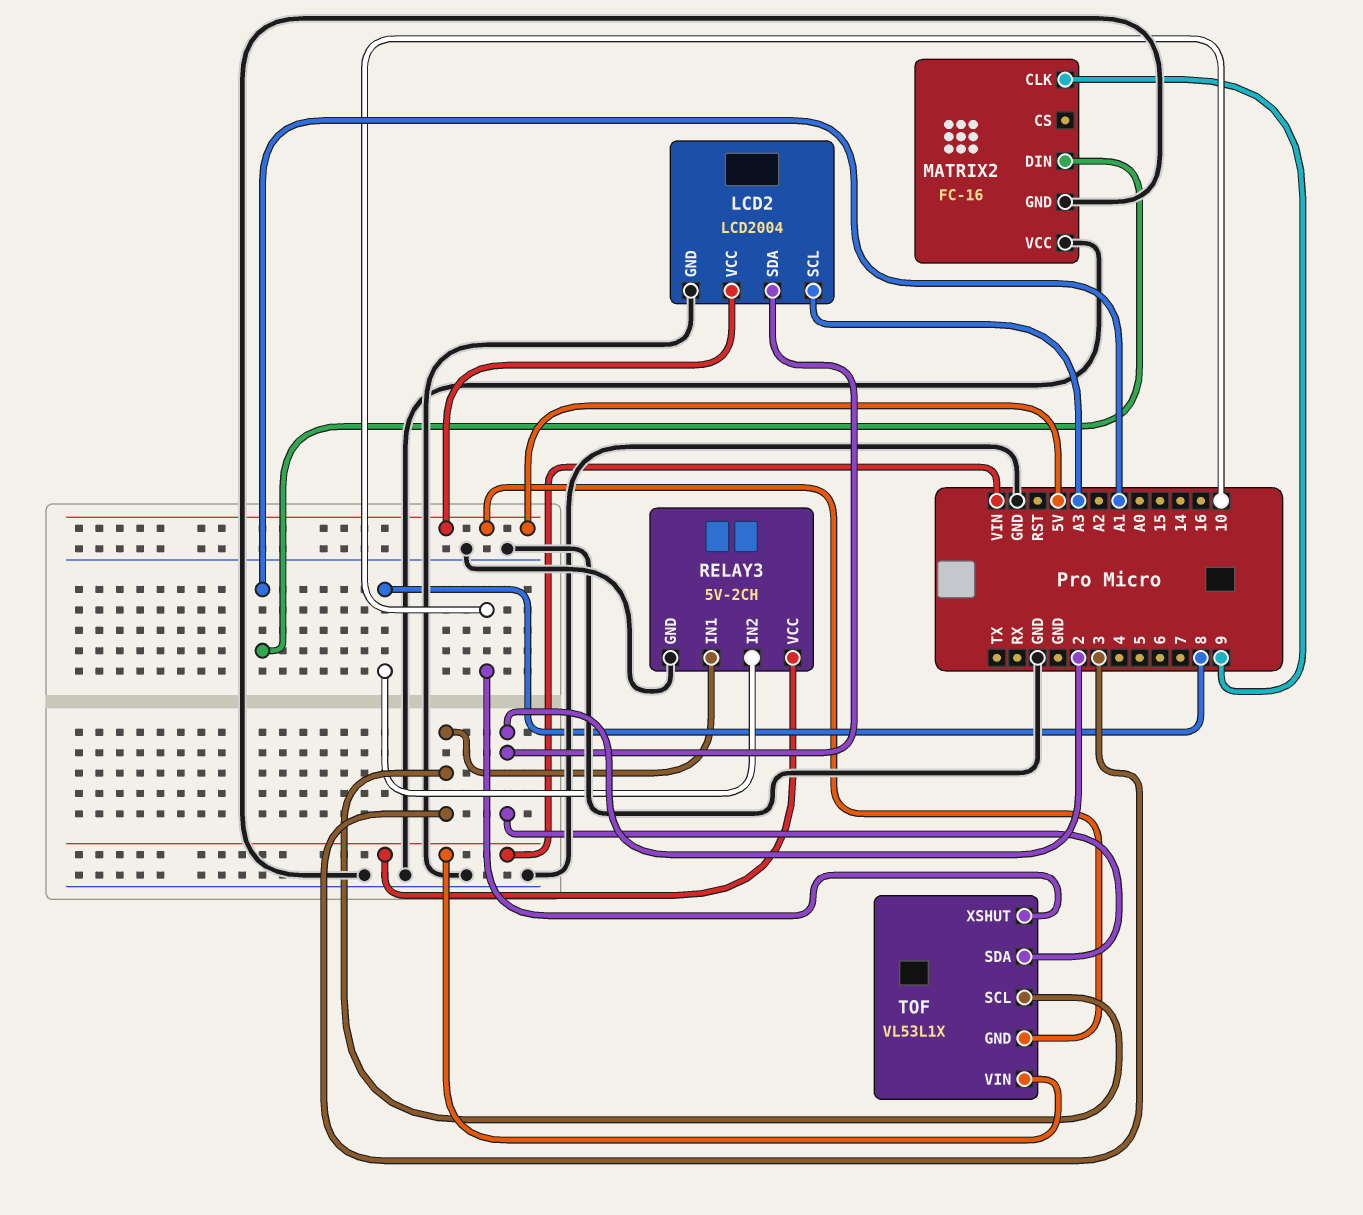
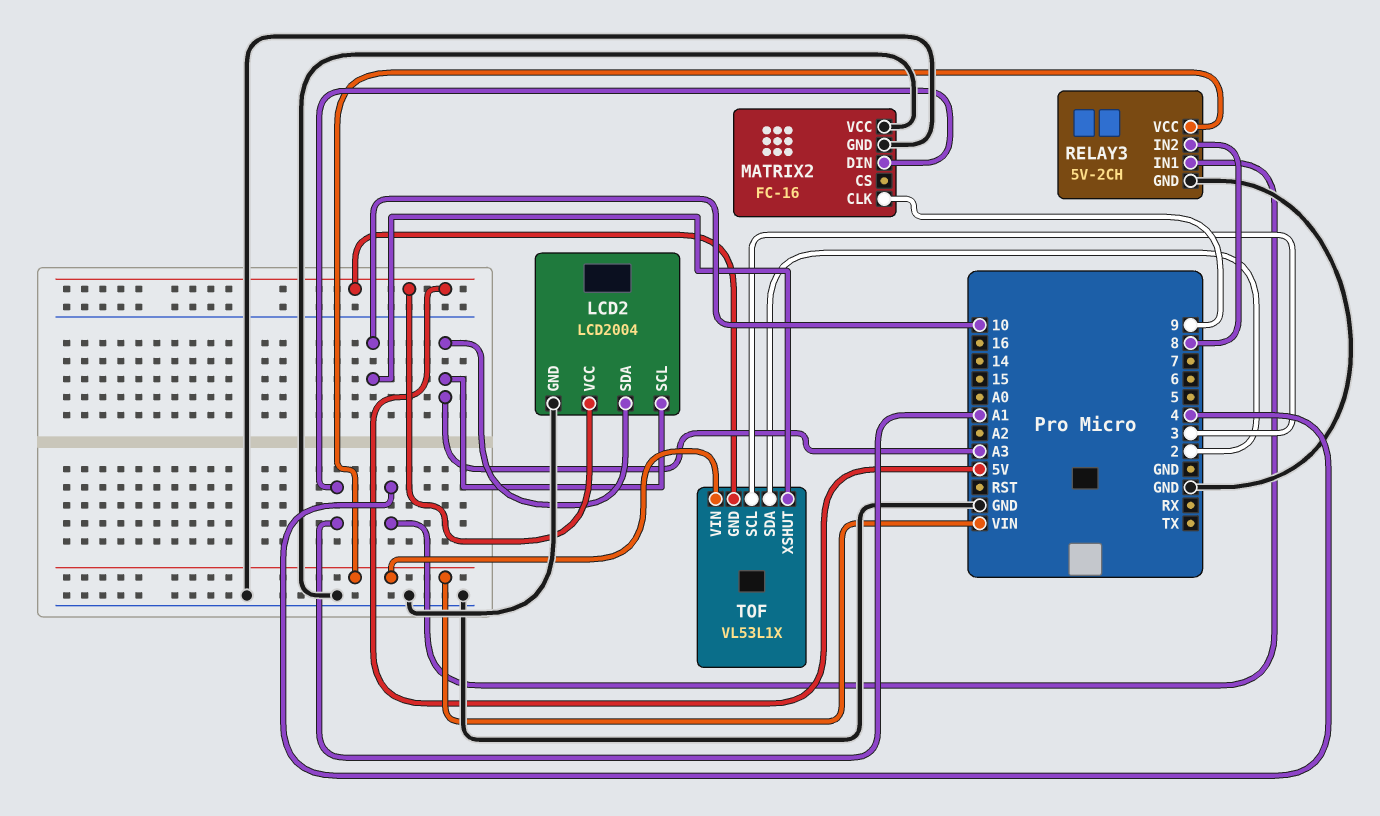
LCD2 pin SDA: 2 -> A3
RELAY3 pin IN1: 3 -> 4

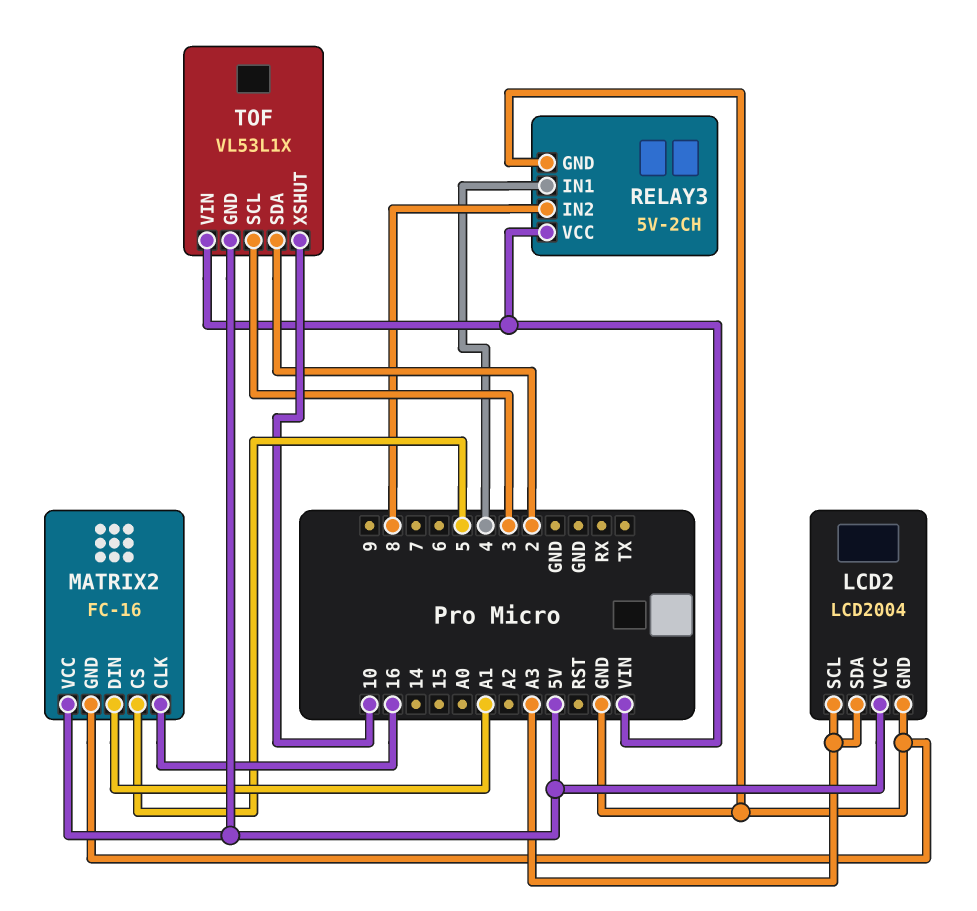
MATRIX2 pin CLK: 9 -> 16
MATRIX2 pin CS: none -> 5
MATRIX2 pin VCC: GND -> 5V

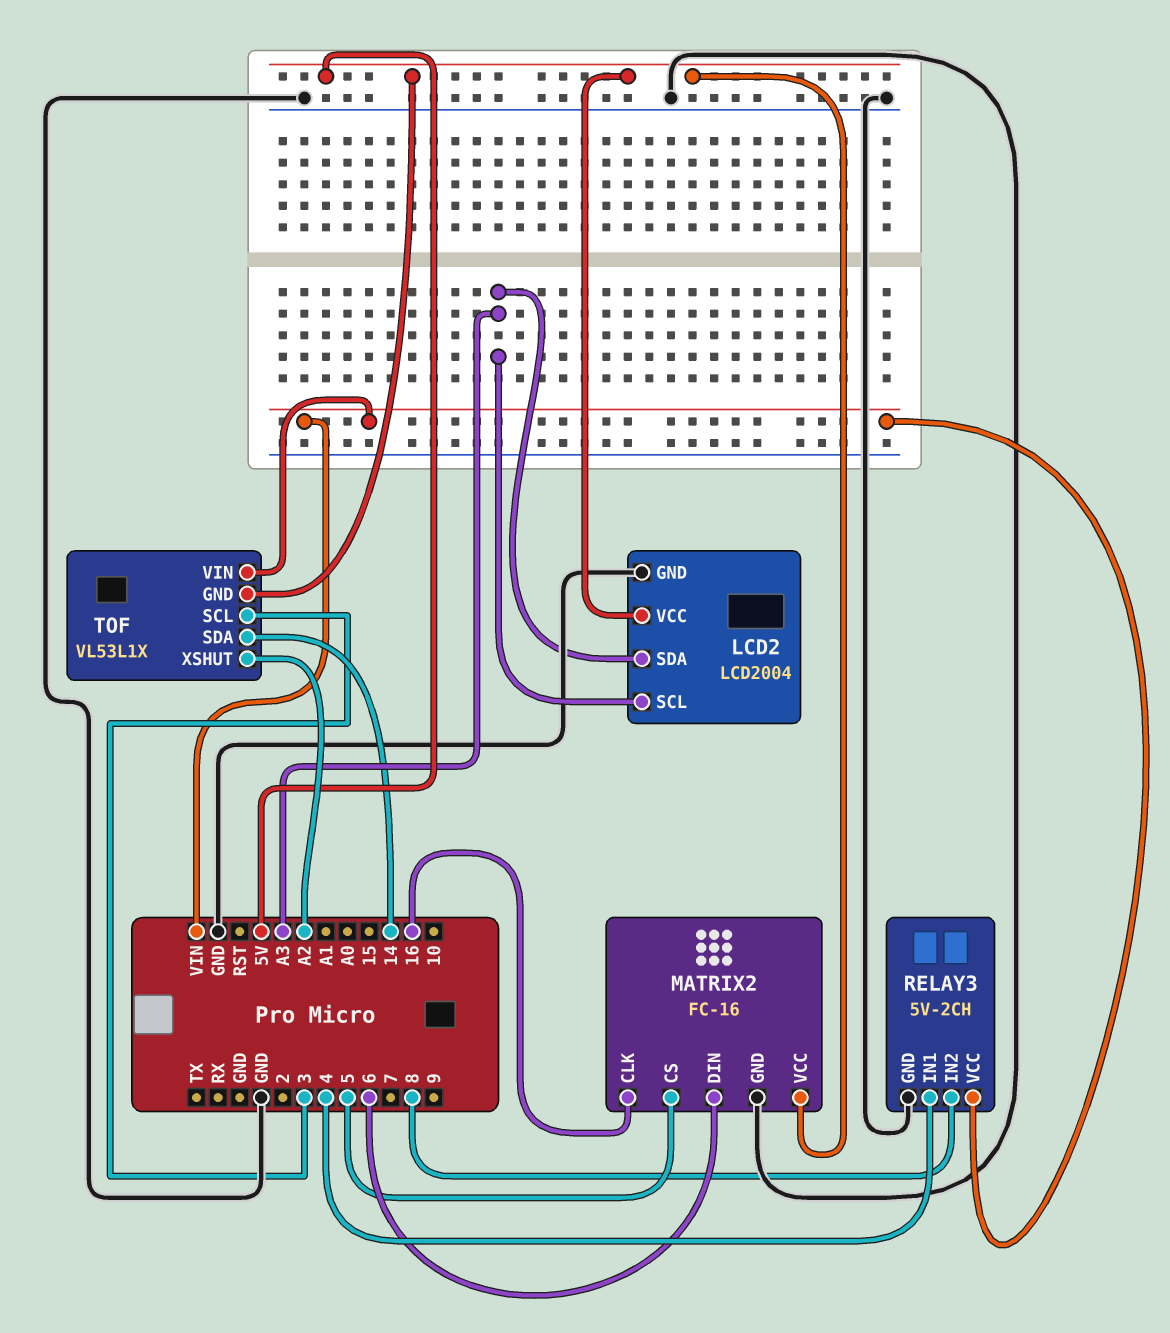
MATRIX2 pin DIN: A1 -> 6
TOF pin SDA: 2 -> 14
TOF pin XSHUT: 10 -> A2

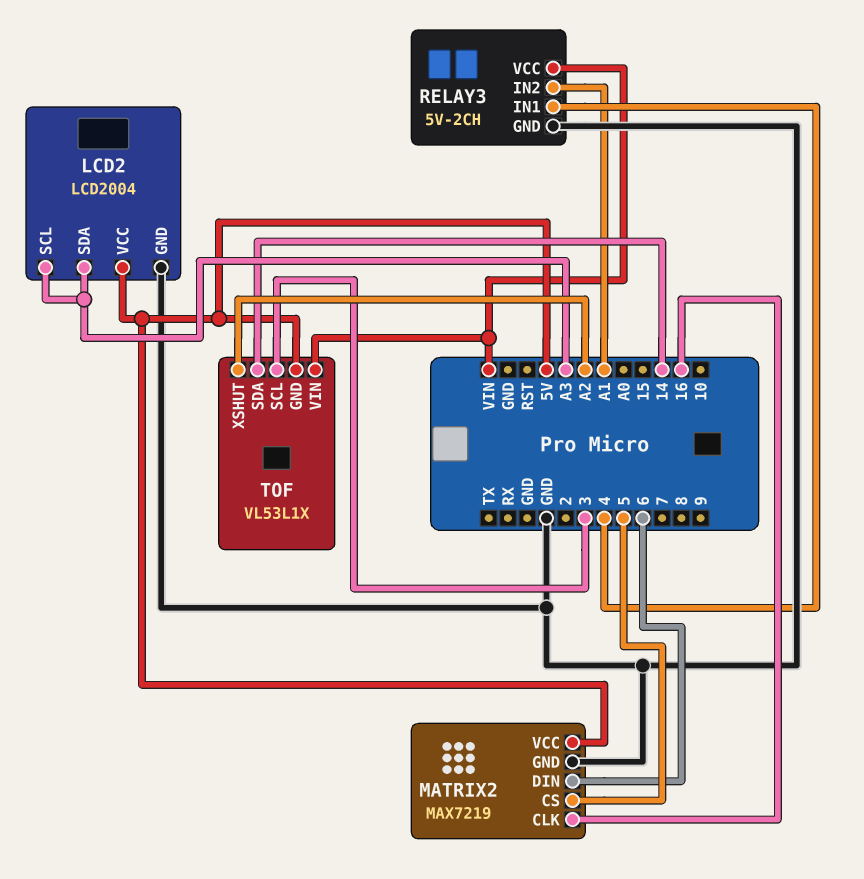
MATRIX2: FC-16 -> MAX7219
RELAY3 pin IN2: 8 -> A1

